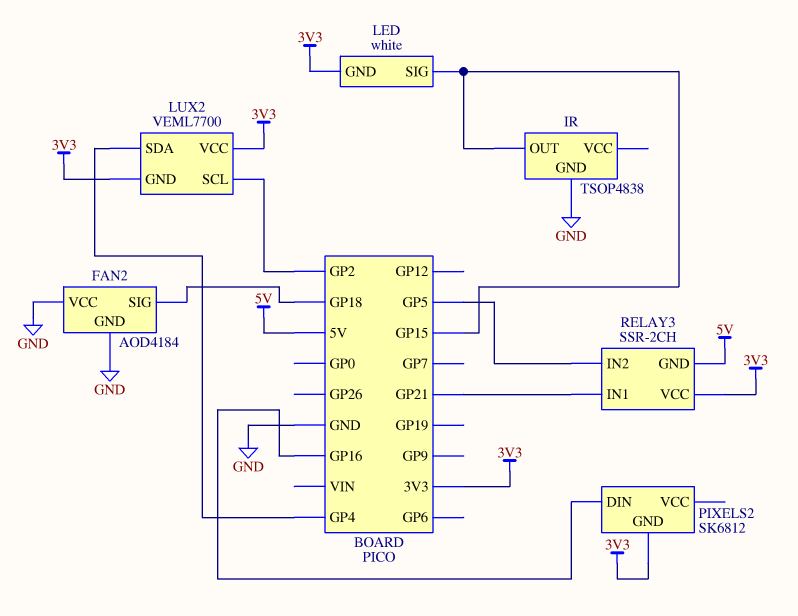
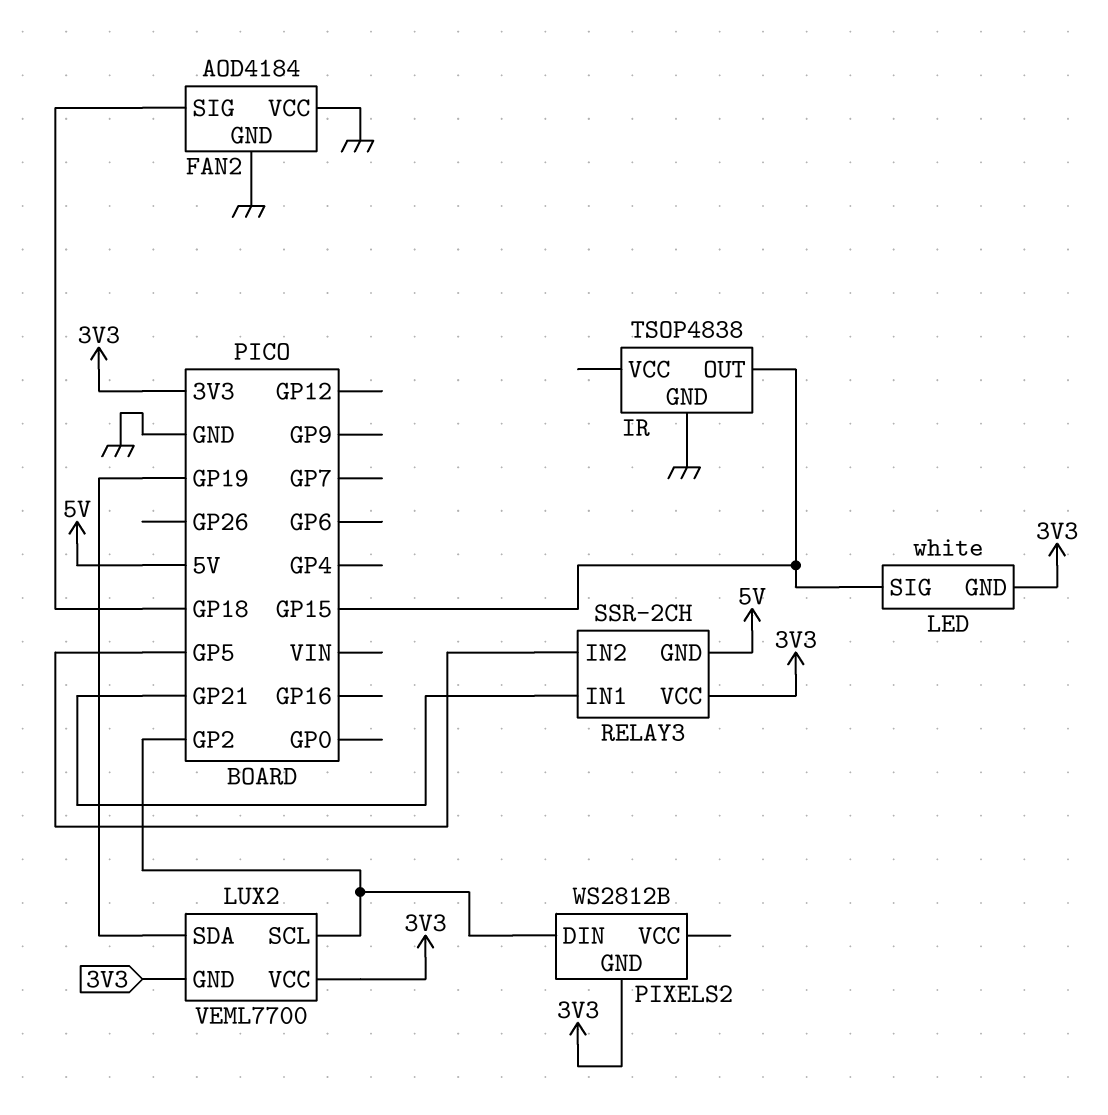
LUX2 pin SDA: GP4 -> GP19
PIXELS2: SK6812 -> WS2812B
PIXELS2 pin DIN: GP16 -> GP2

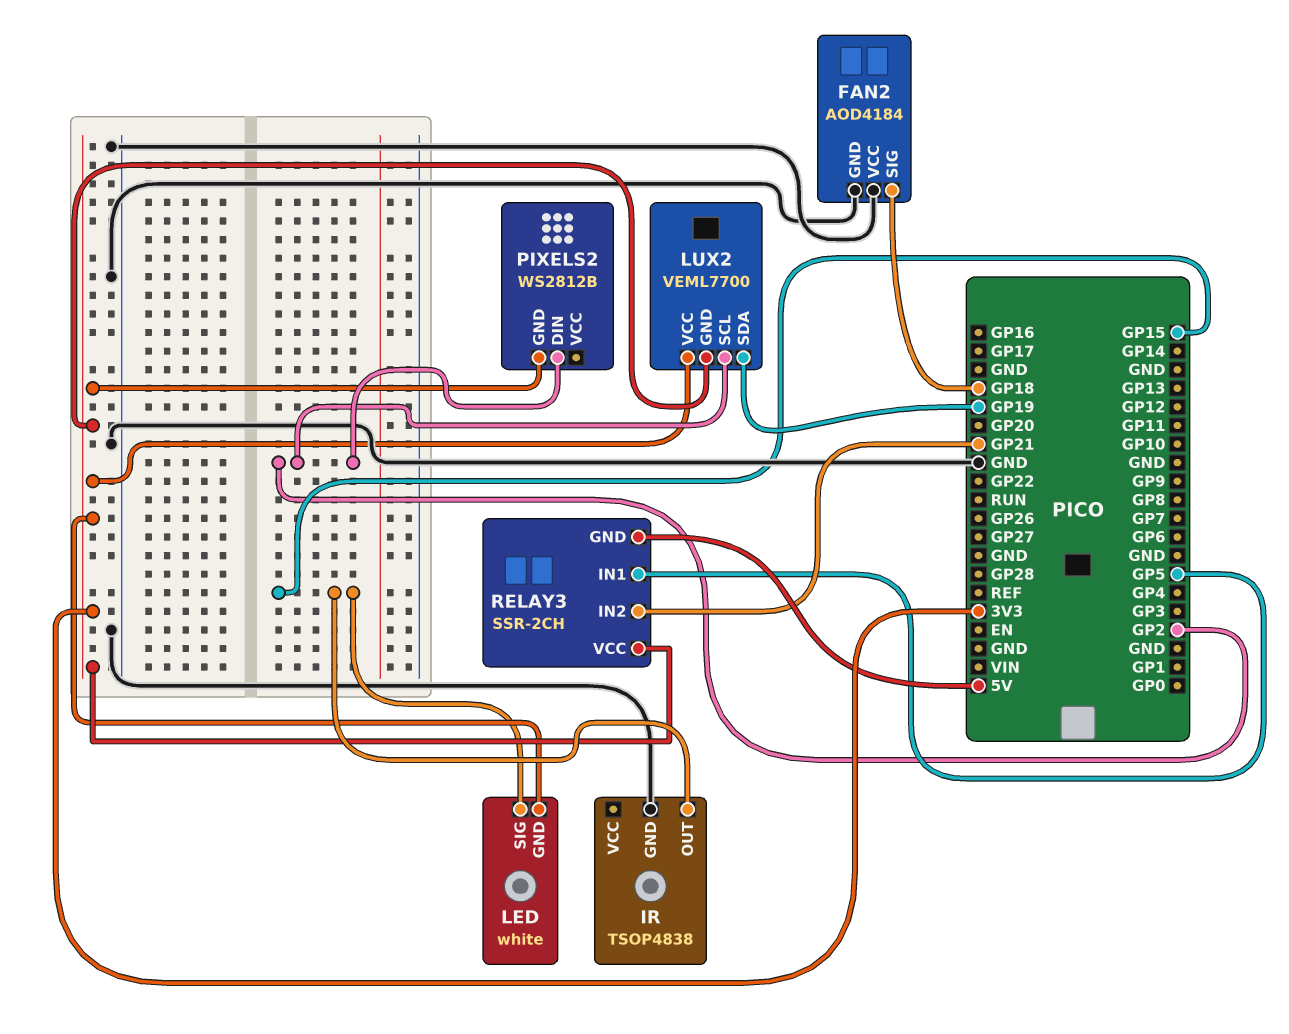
RELAY3 pin IN1: GP21 -> GP5
RELAY3 pin IN2: GP5 -> GP21

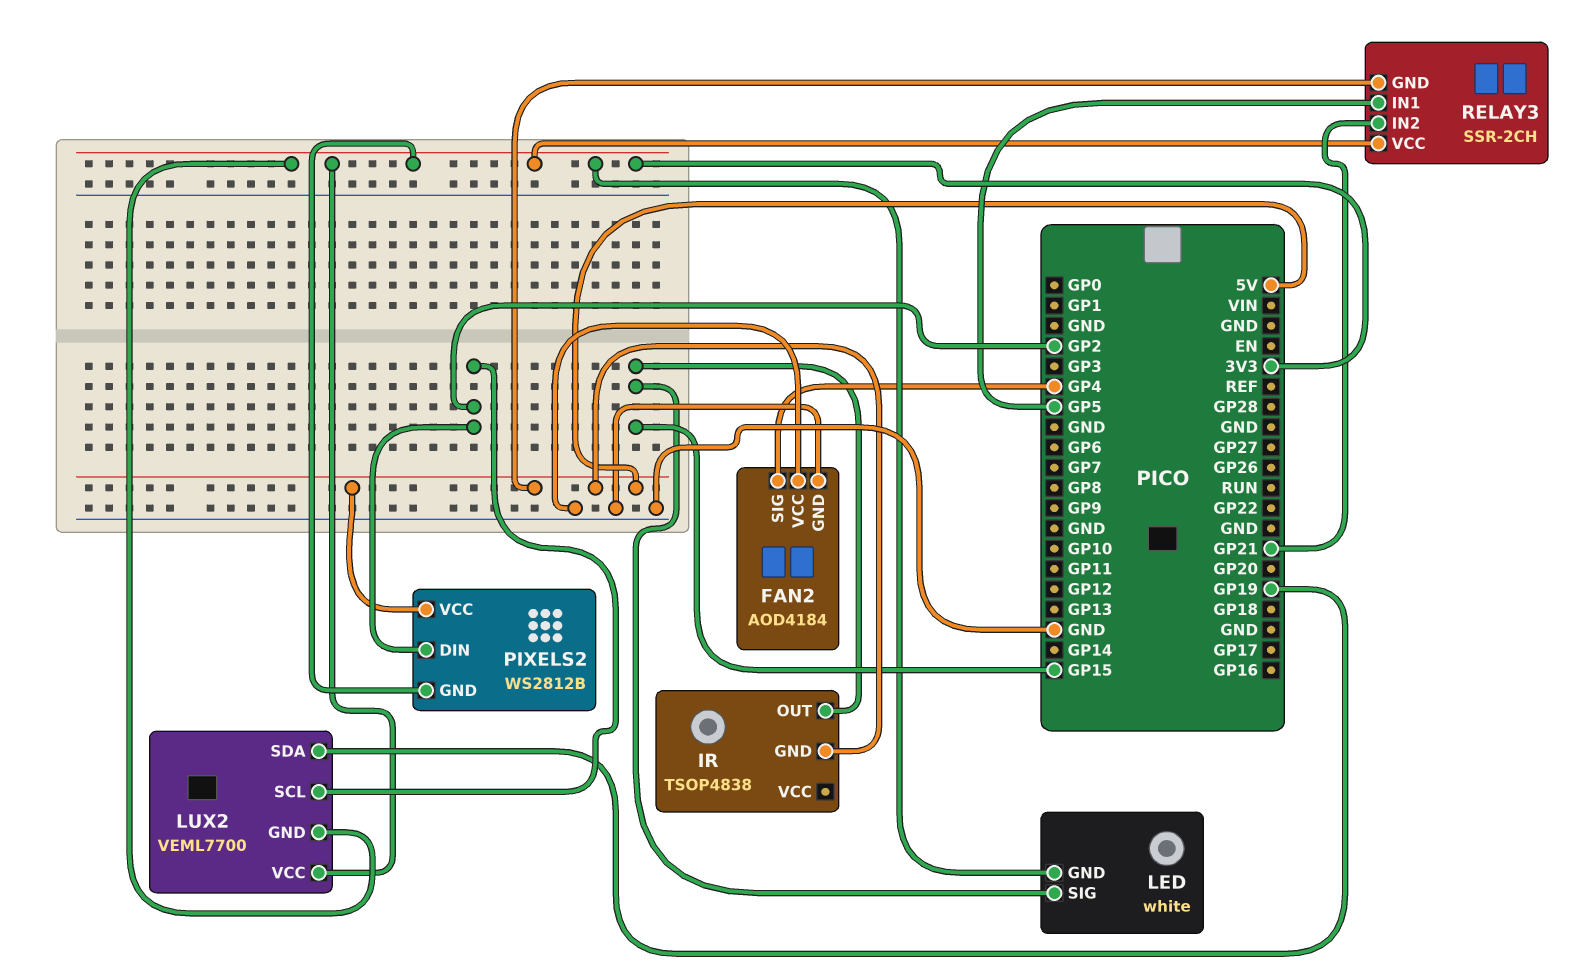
FAN2 pin SIG: GP18 -> GP4
IR pin GND: GND -> 5V
PIXELS2 pin VCC: none -> 5V

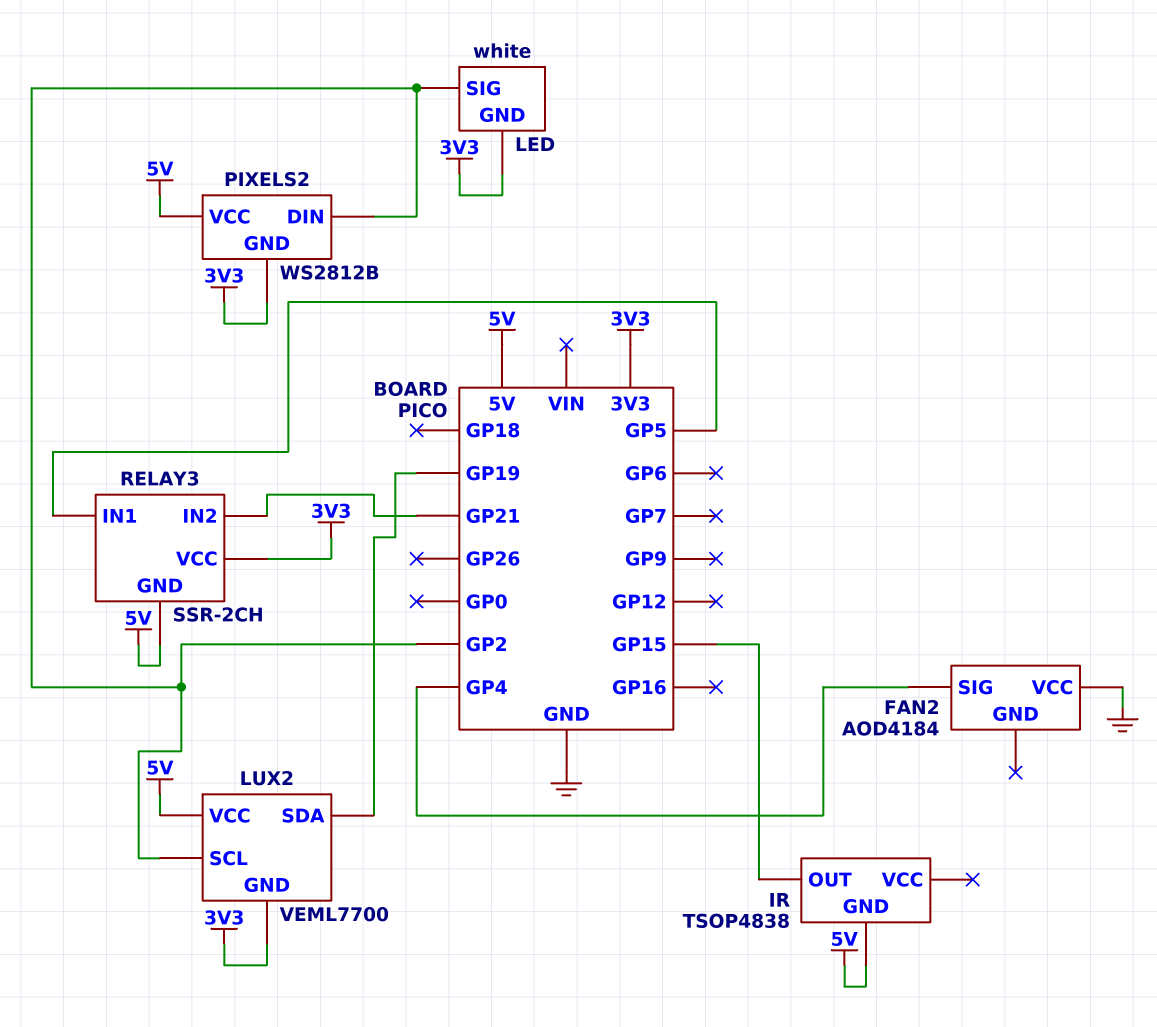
FAN2 pin GND: GND -> none
LED pin SIG: GP15 -> GP2
LUX2 pin VCC: 3V3 -> 5V

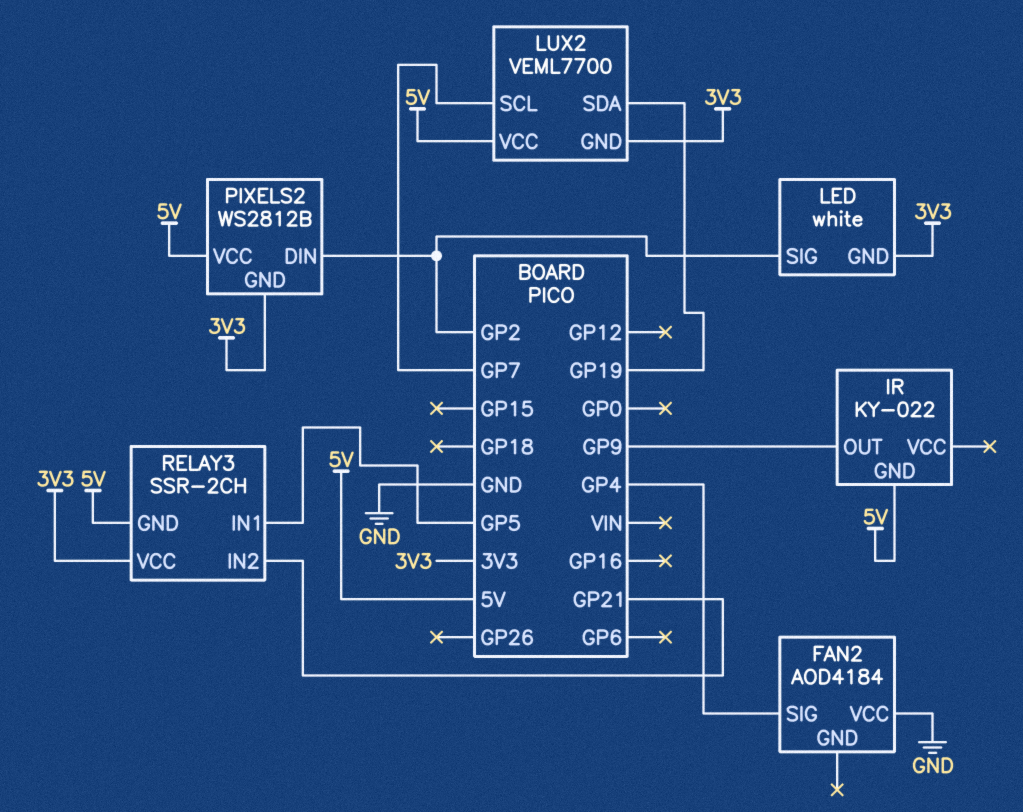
IR: TSOP4838 -> KY-022
IR pin OUT: GP15 -> GP9
LUX2 pin SCL: GP2 -> GP7

